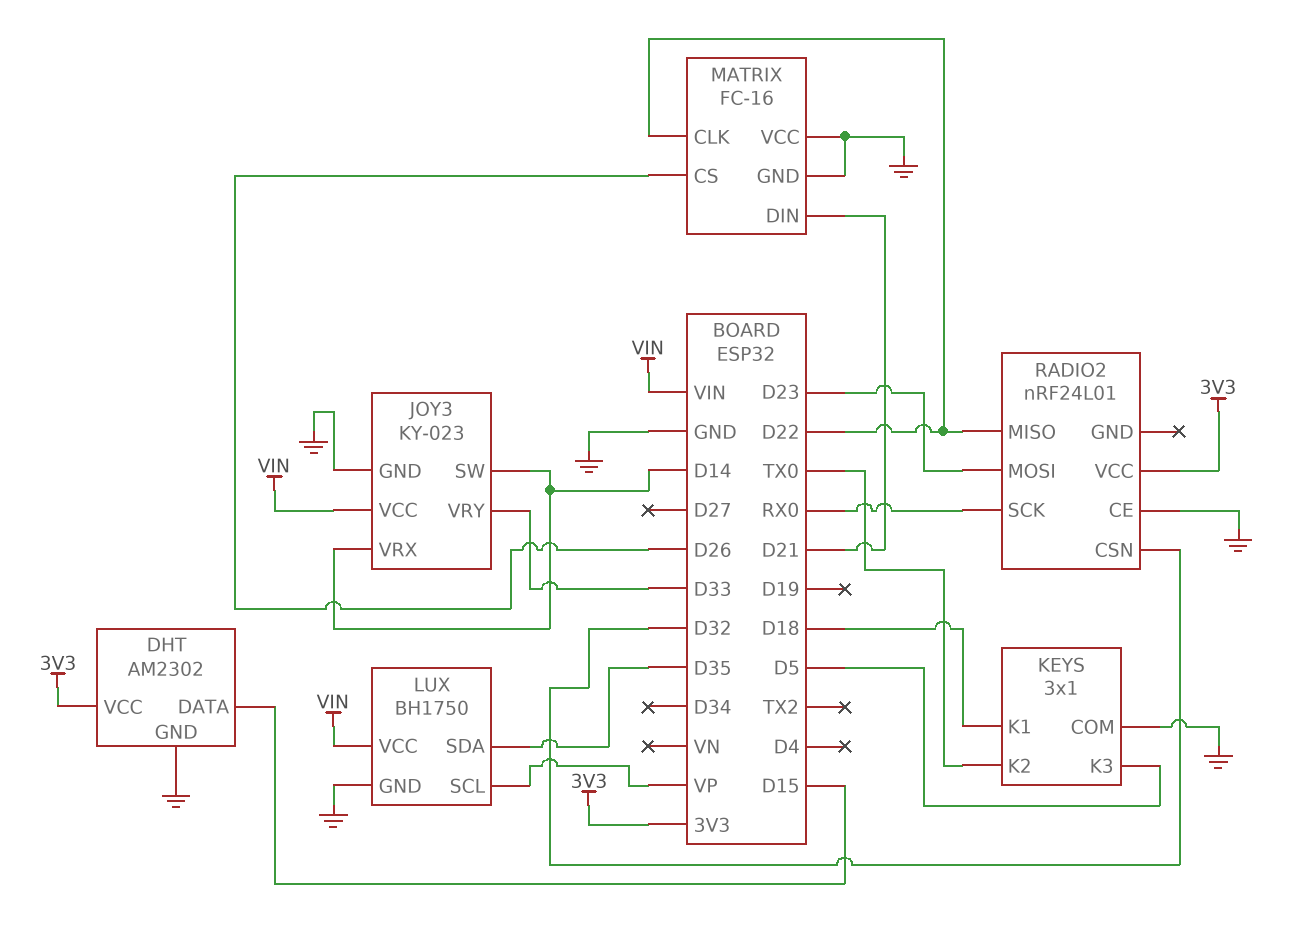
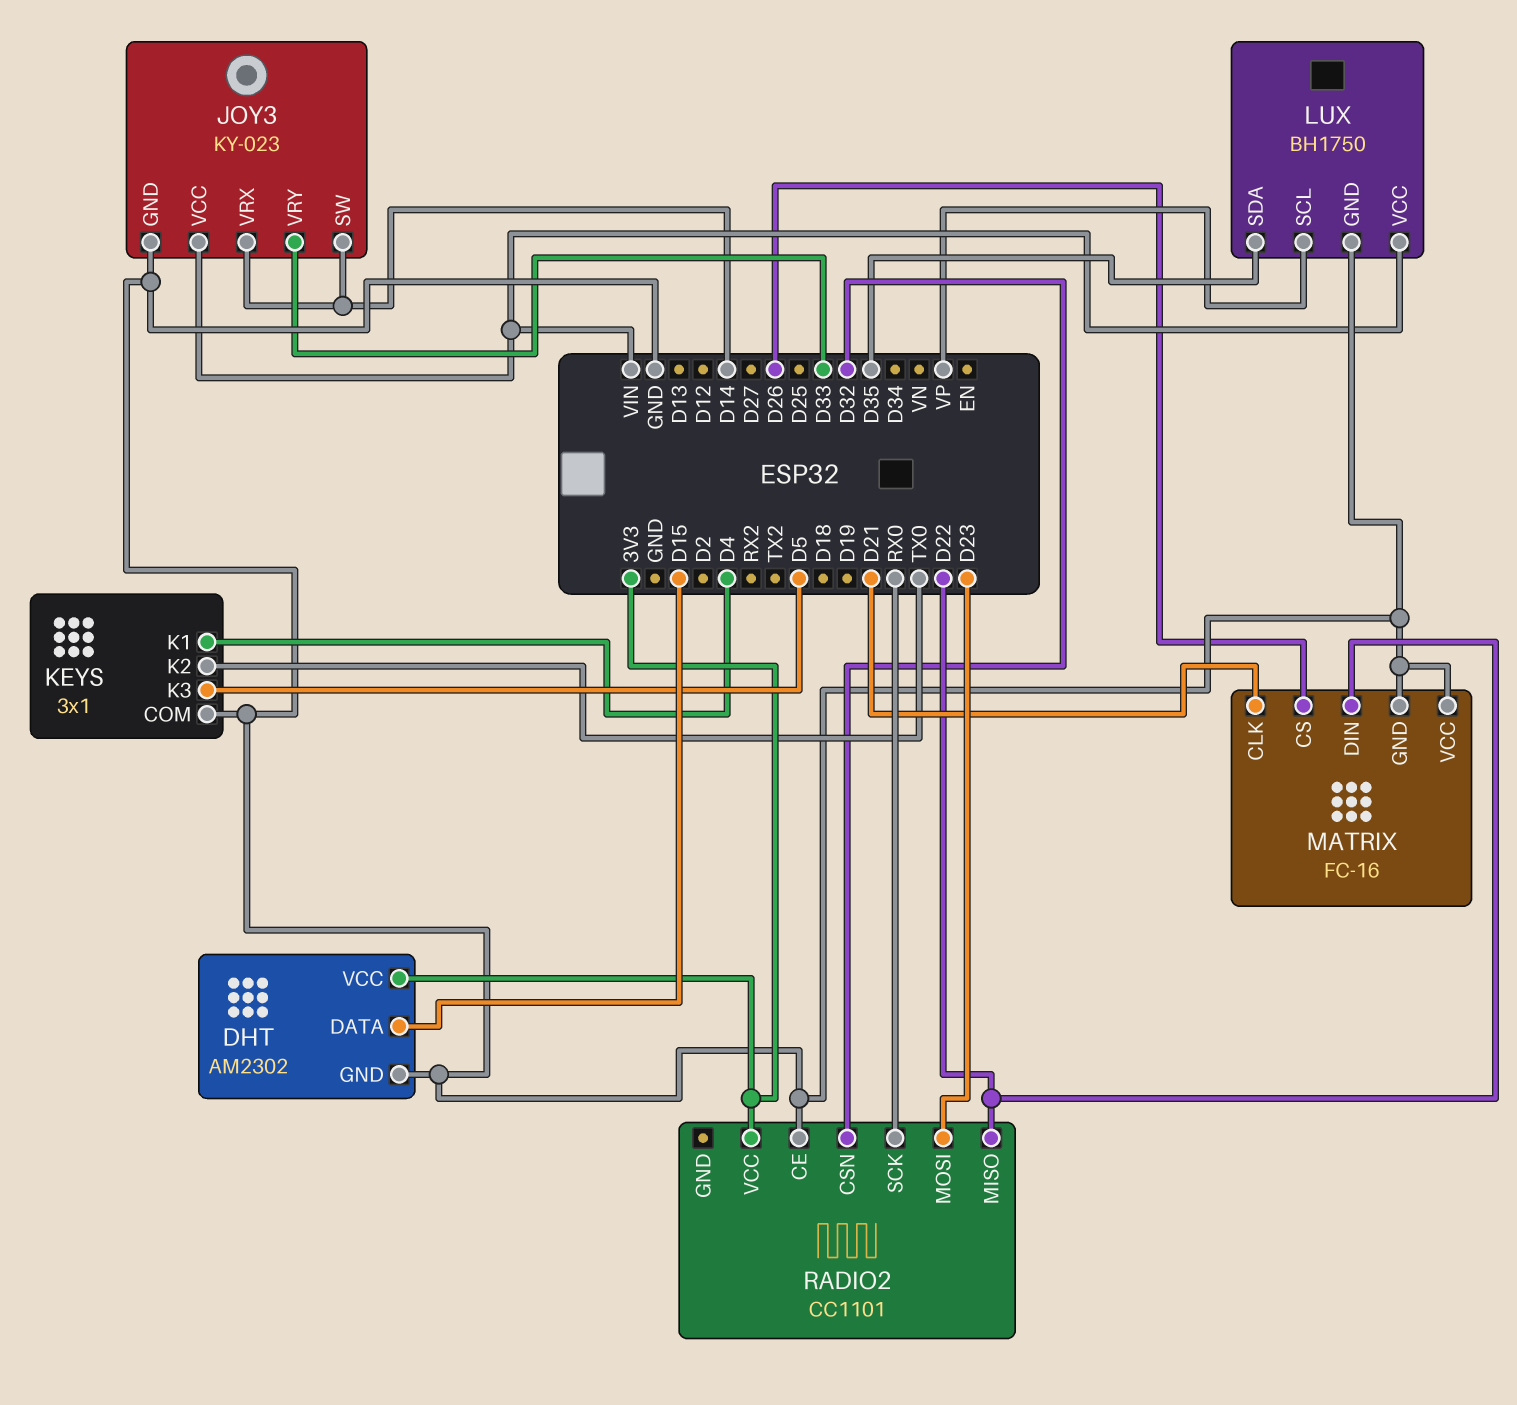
KEYS pin K1: D18 -> D4
MATRIX pin CLK: D22 -> D21
MATRIX pin DIN: D21 -> D22
RADIO2: nRF24L01 -> CC1101

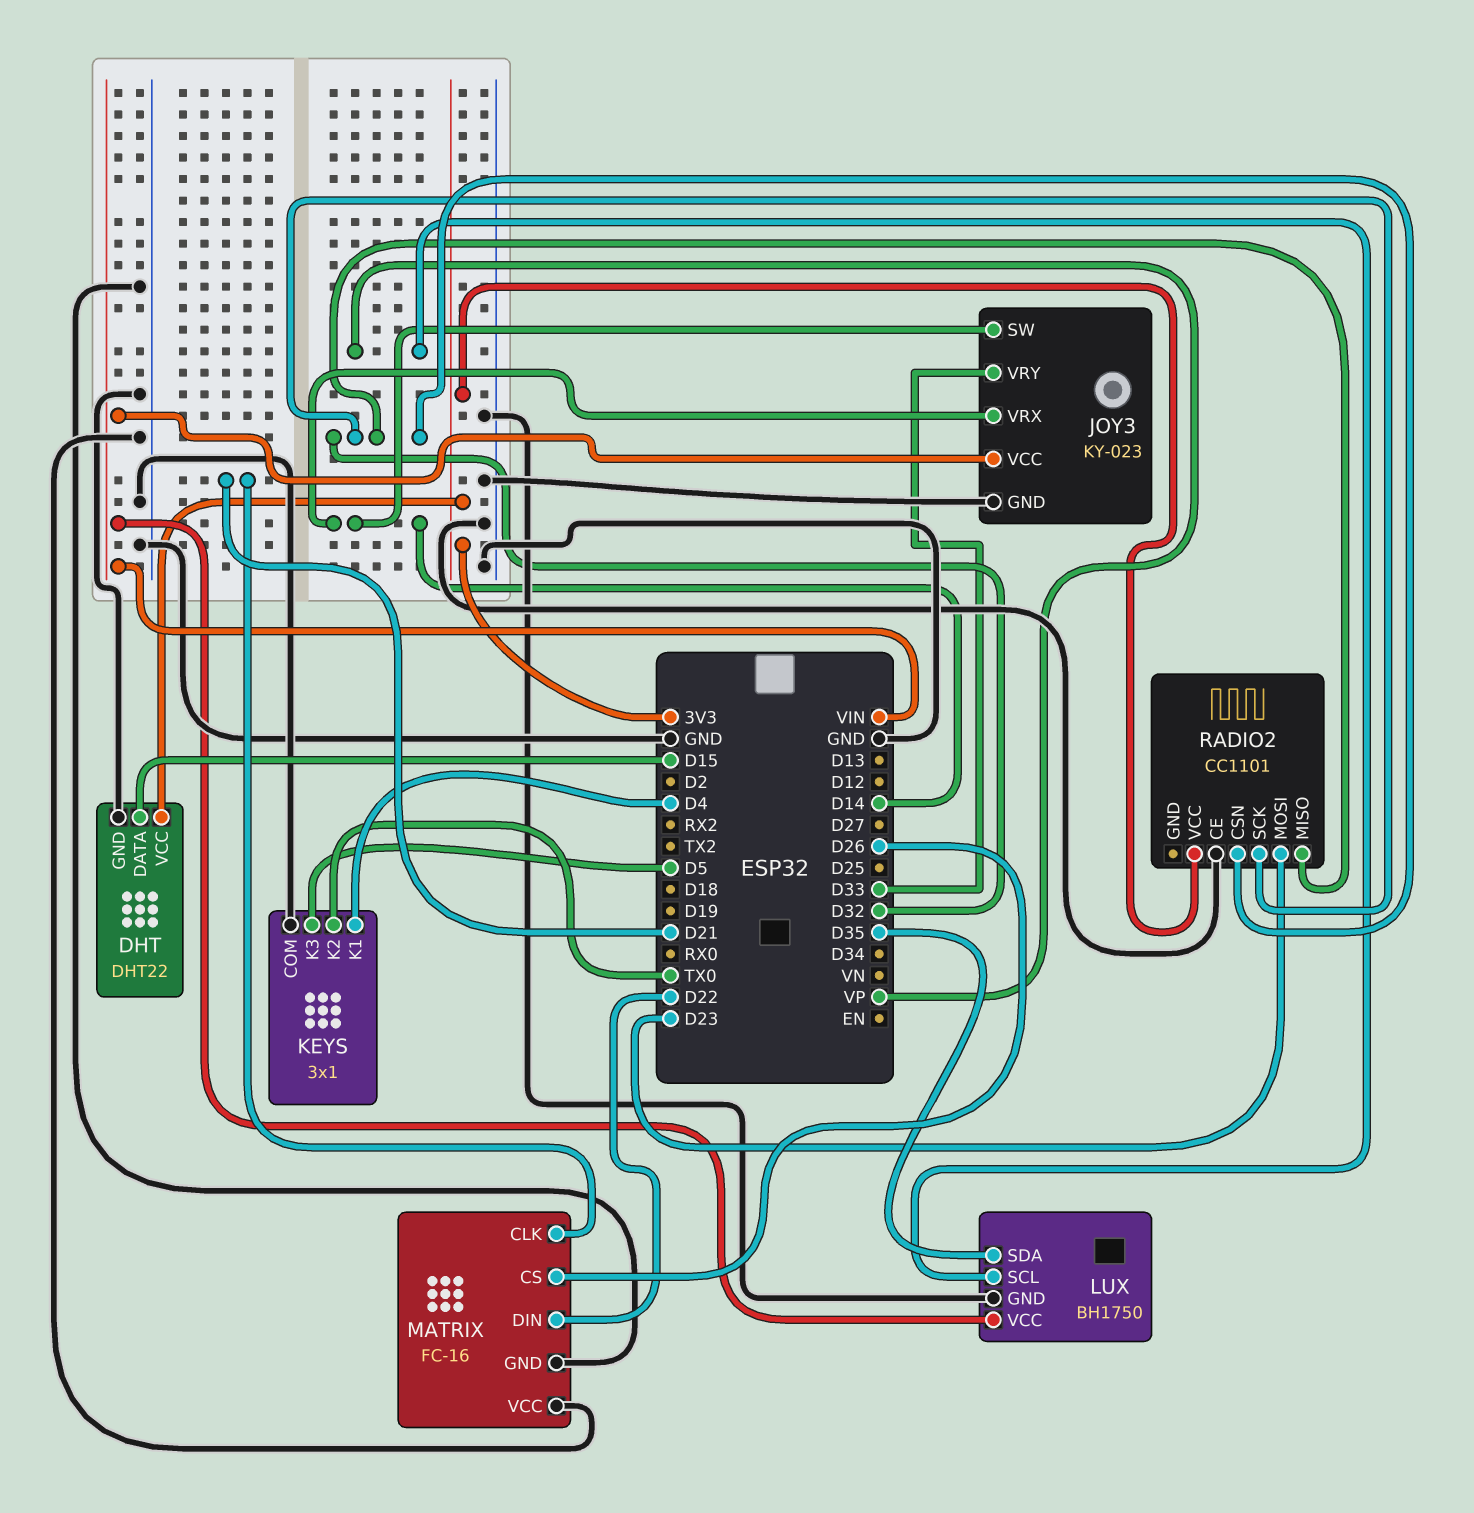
DHT: AM2302 -> DHT22
RADIO2 pin MISO: D22 -> D32
RADIO2 pin SCK: RX0 -> D32

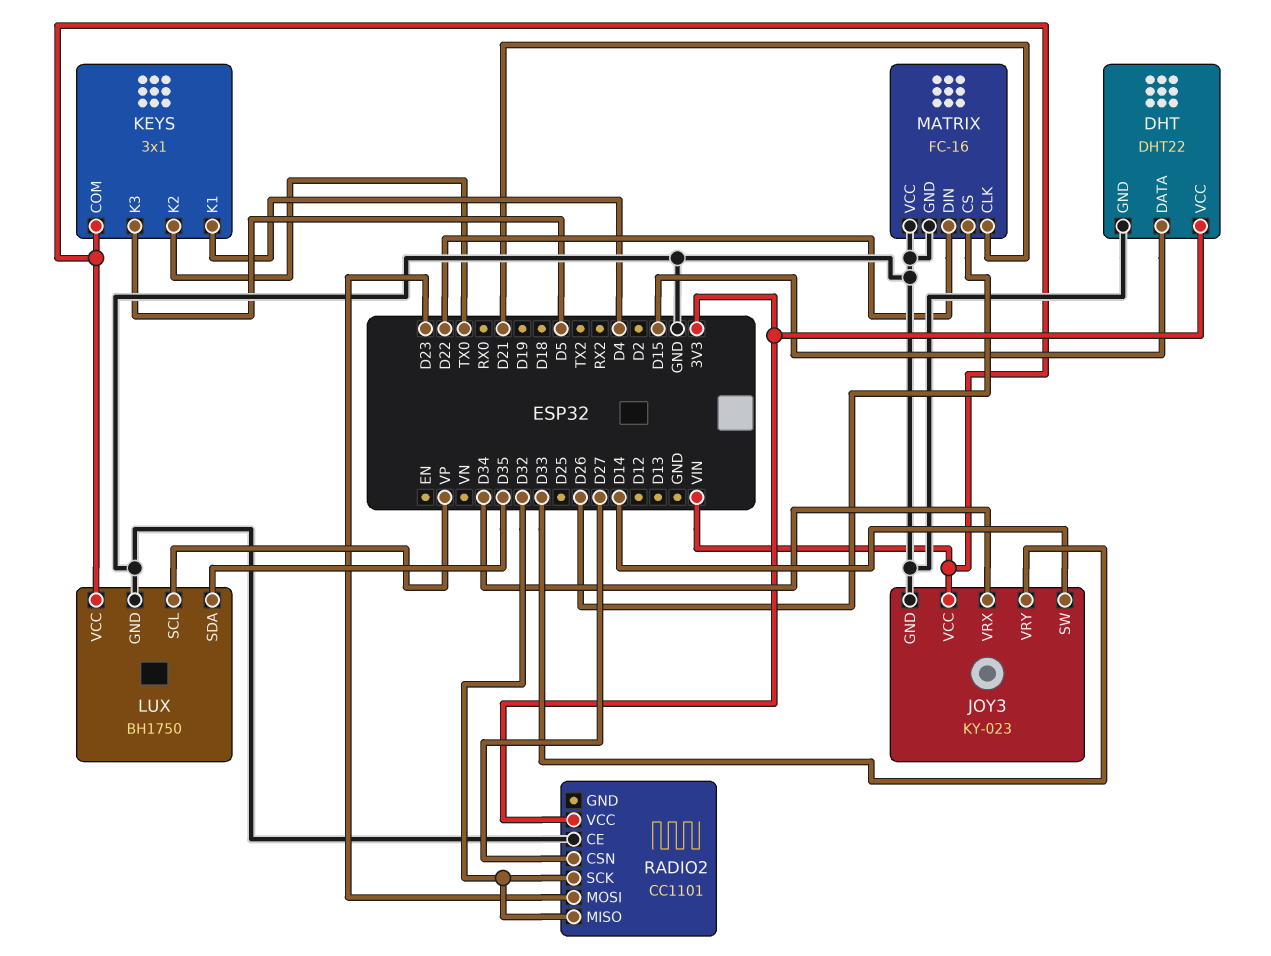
JOY3 pin VRX: D14 -> D34
KEYS pin COM: GND -> VIN
RADIO2 pin CSN: D32 -> D27

